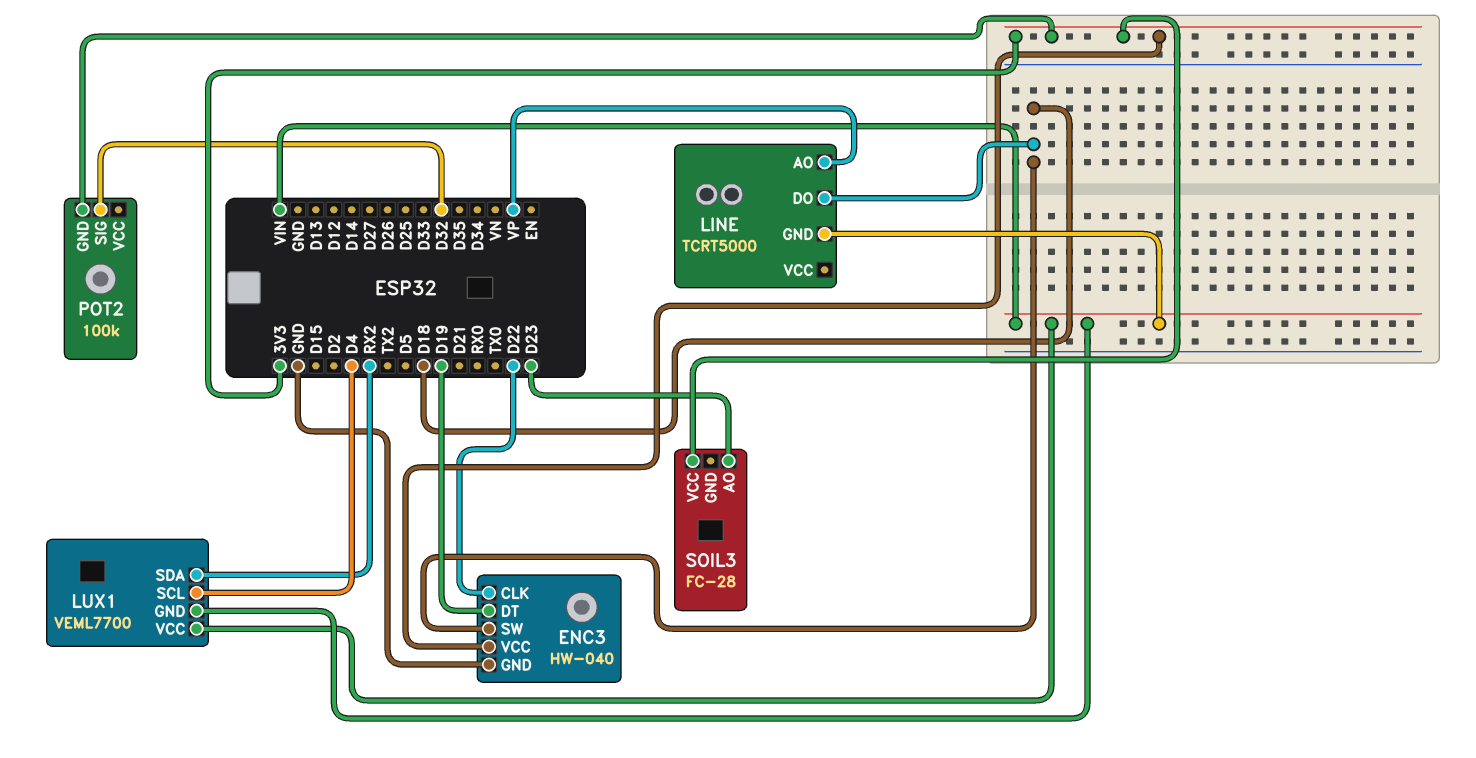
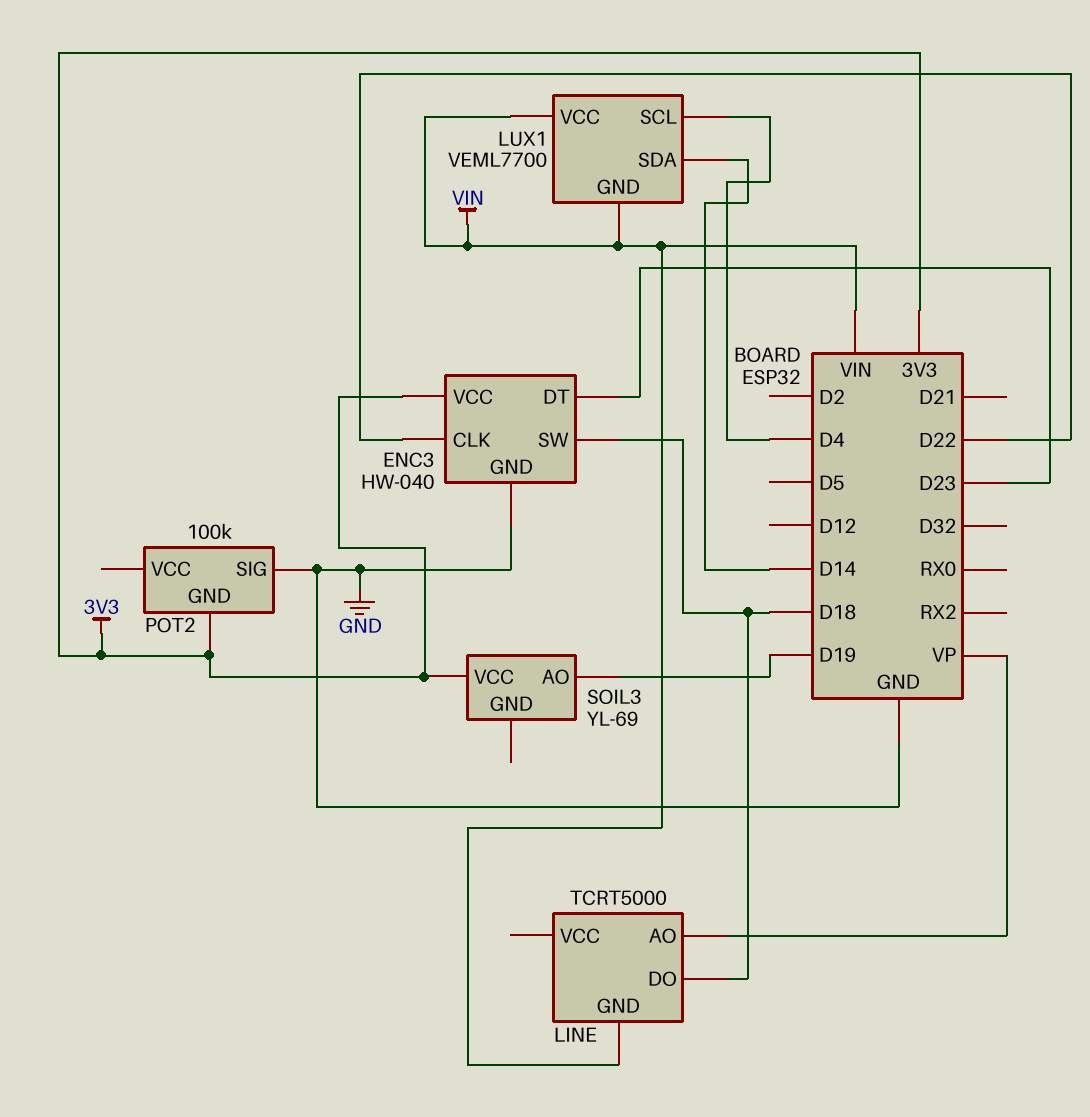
ENC3 pin DT: D19 -> D23
LUX1 pin SDA: RX2 -> D14
POT2 pin SIG: D32 -> GND
SOIL3: FC-28 -> YL-69
SOIL3 pin AO: D23 -> D19

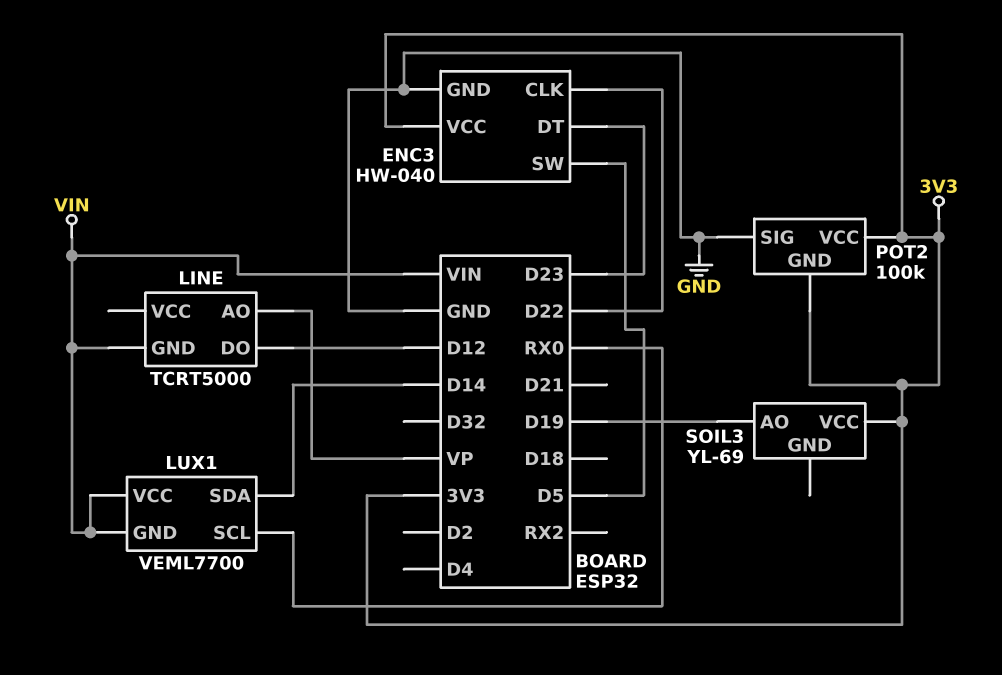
ENC3 pin SW: D18 -> D5
LINE pin DO: D18 -> D12
LUX1 pin SCL: D4 -> RX0
POT2 pin VCC: none -> 3V3

